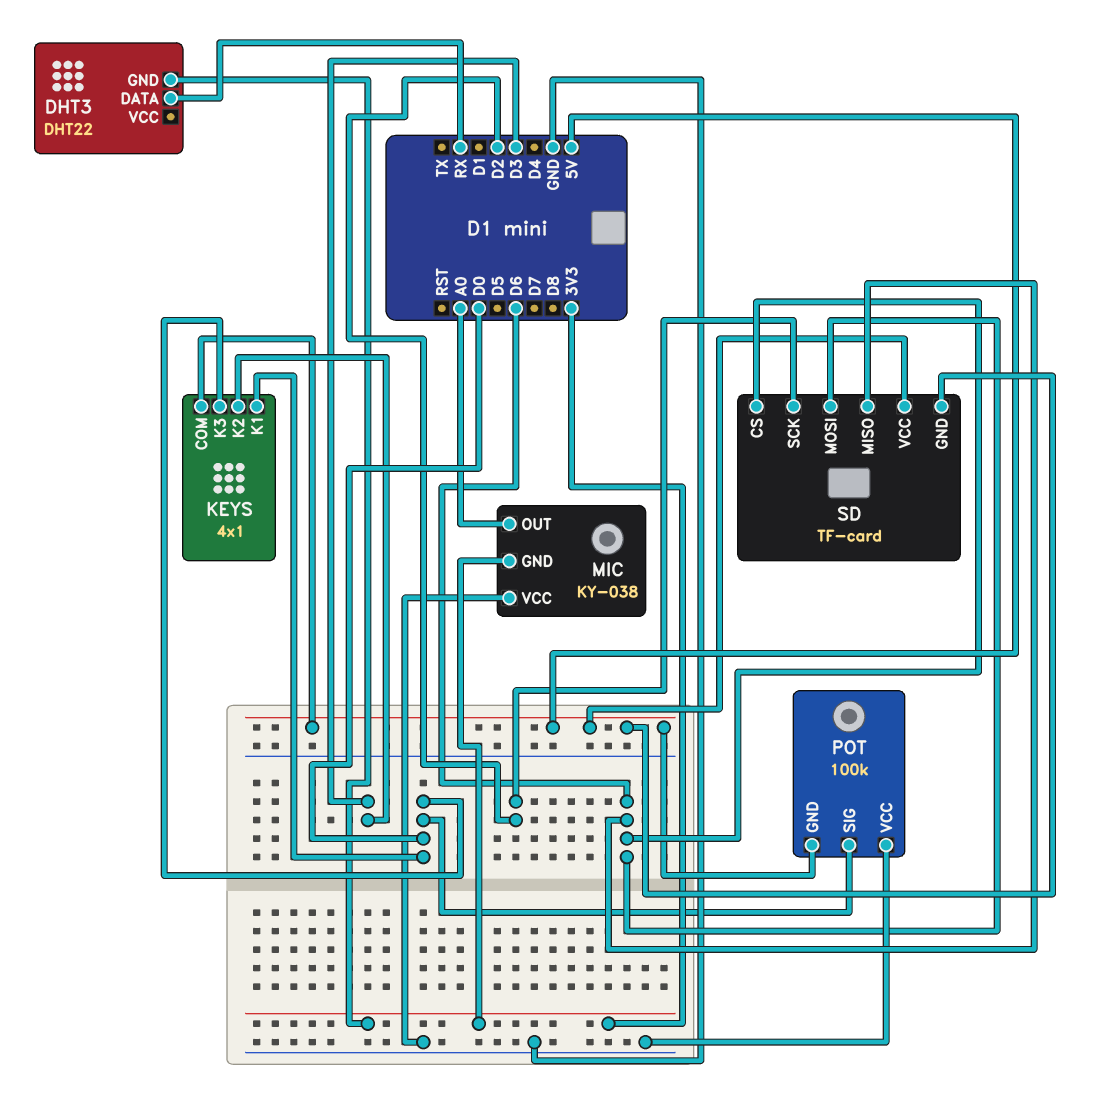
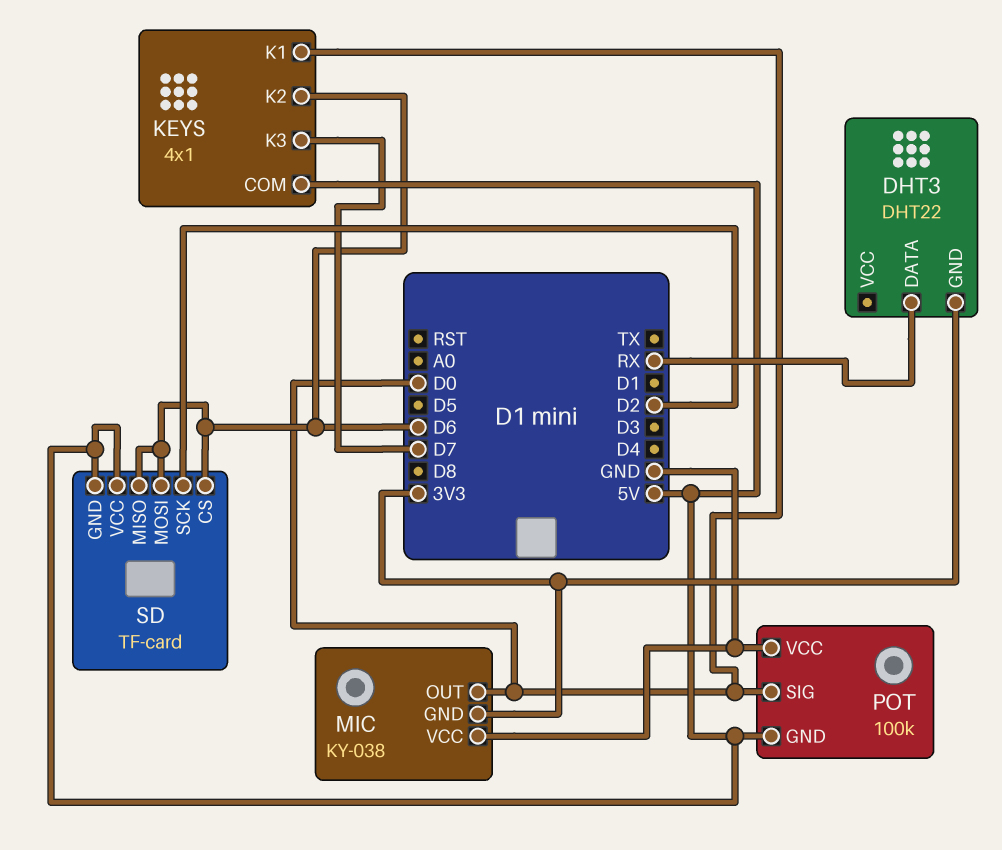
KEYS pin K2: D3 -> D6
KEYS pin K3: D0 -> D7
MIC pin OUT: A0 -> D0

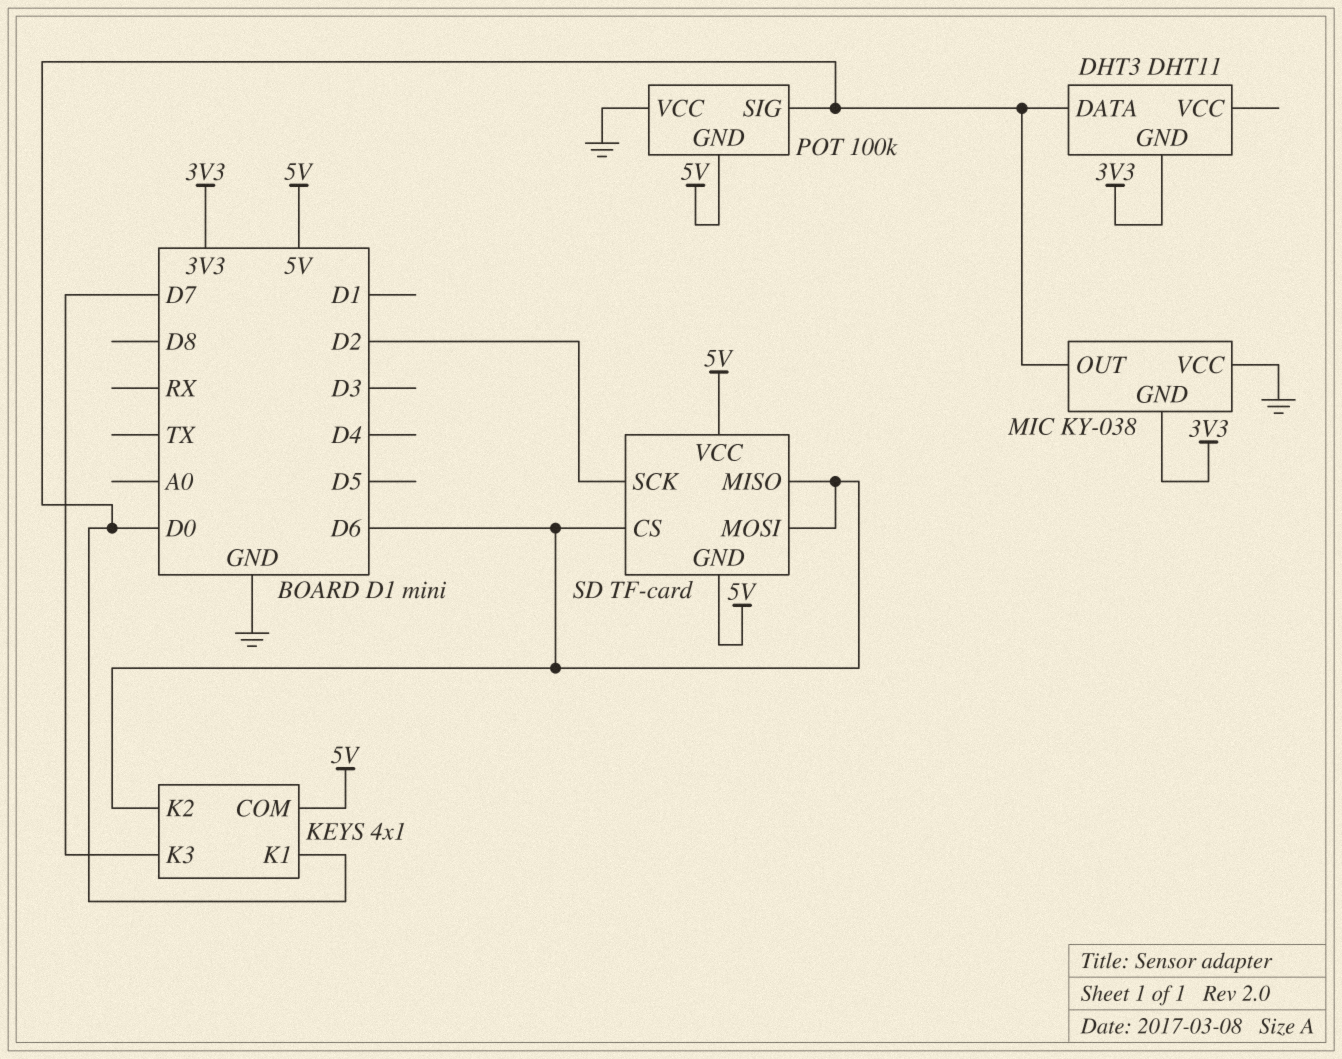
DHT3: DHT22 -> DHT11
DHT3 pin DATA: RX -> D0

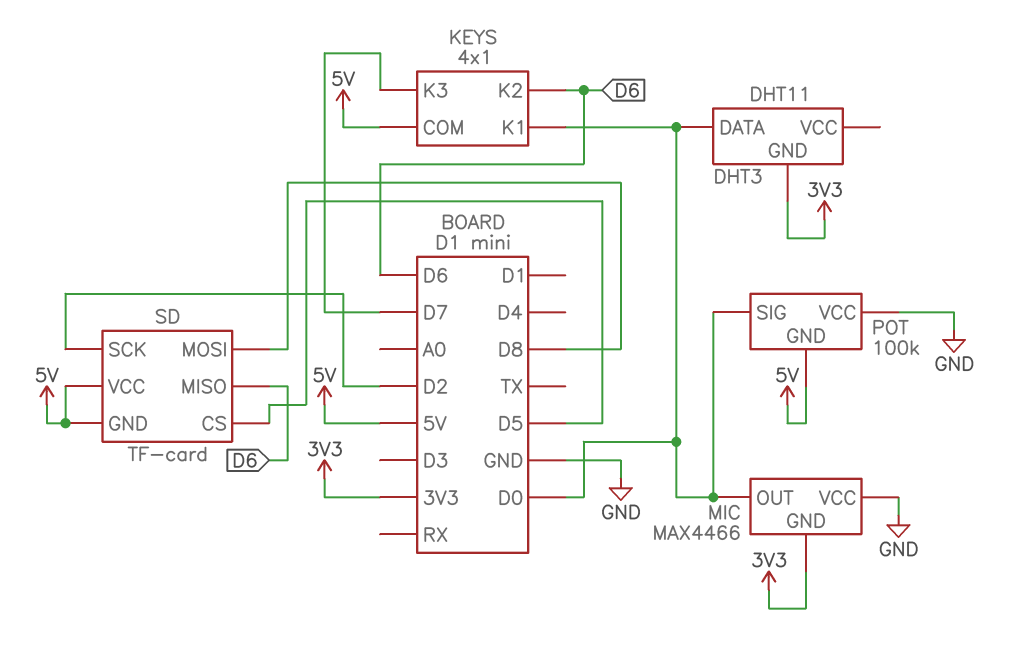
MIC: KY-038 -> MAX4466
SD pin CS: D6 -> D5
SD pin MOSI: D6 -> D8

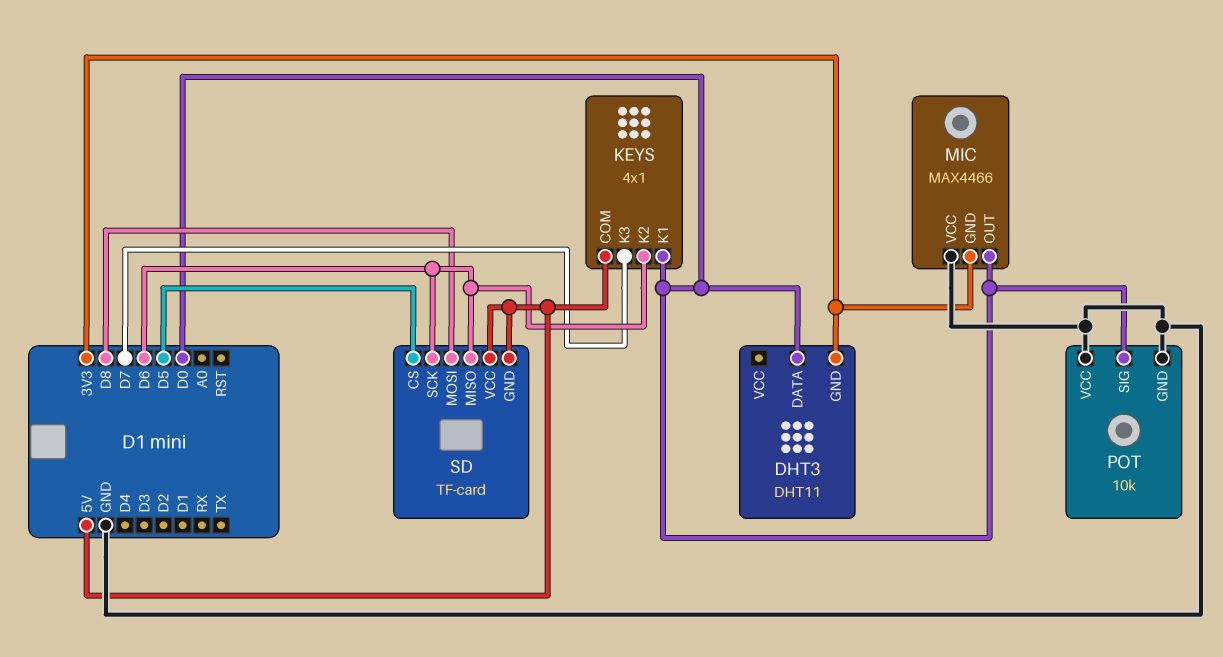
POT: 100k -> 10k
POT pin GND: 5V -> GND
SD pin SCK: D2 -> D6

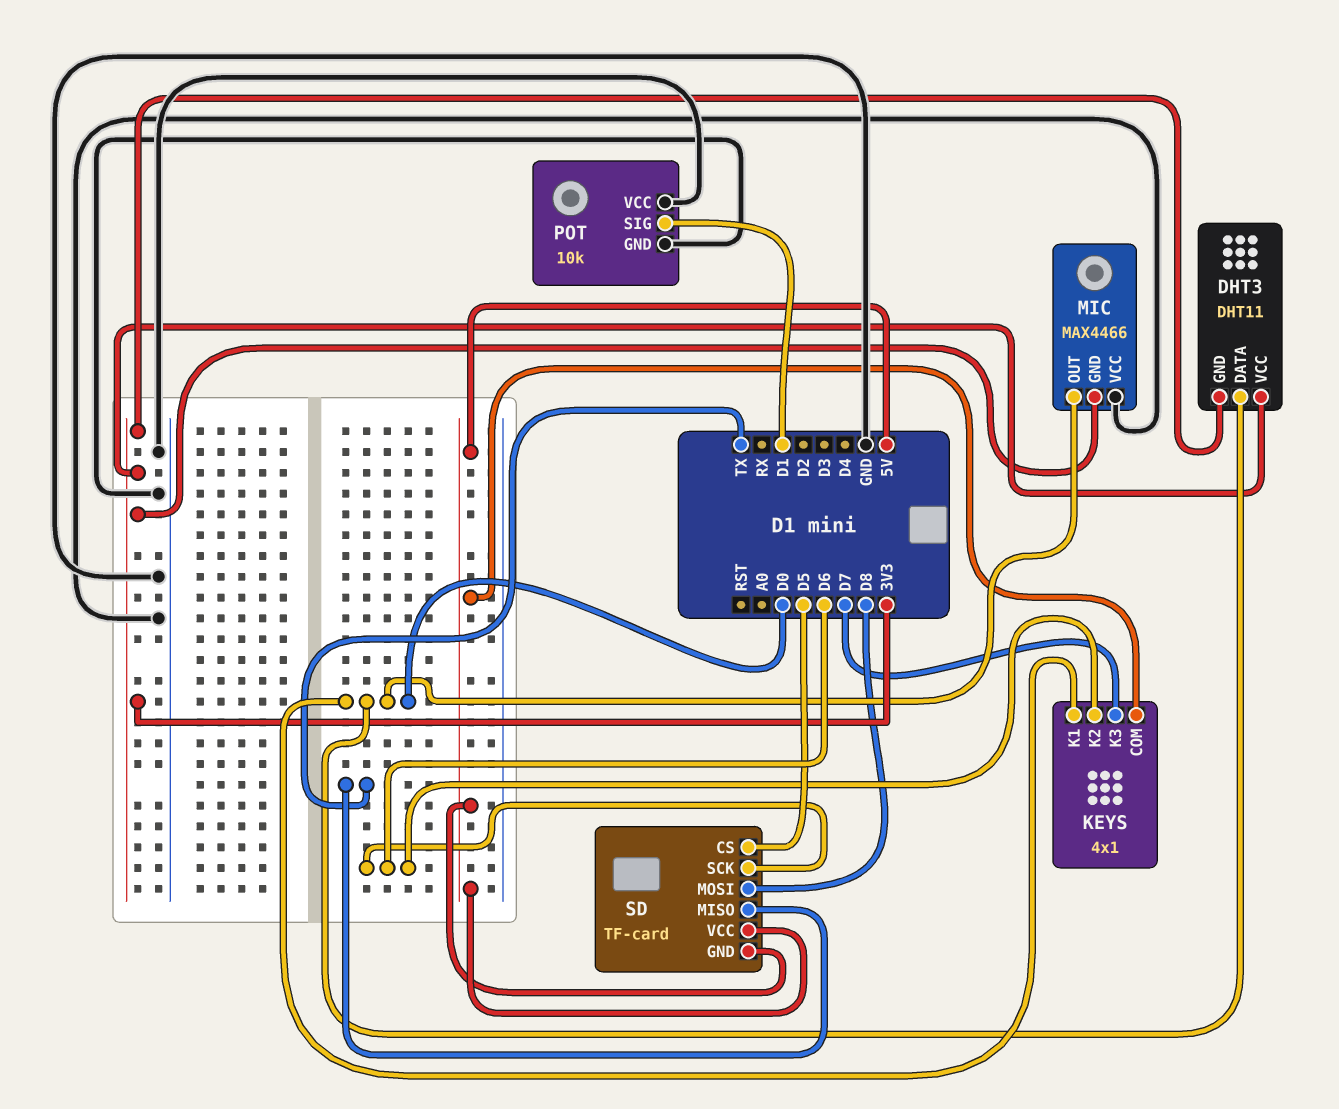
DHT3 pin VCC: none -> 3V3
POT pin SIG: D0 -> D1
SD pin MISO: D6 -> TX

